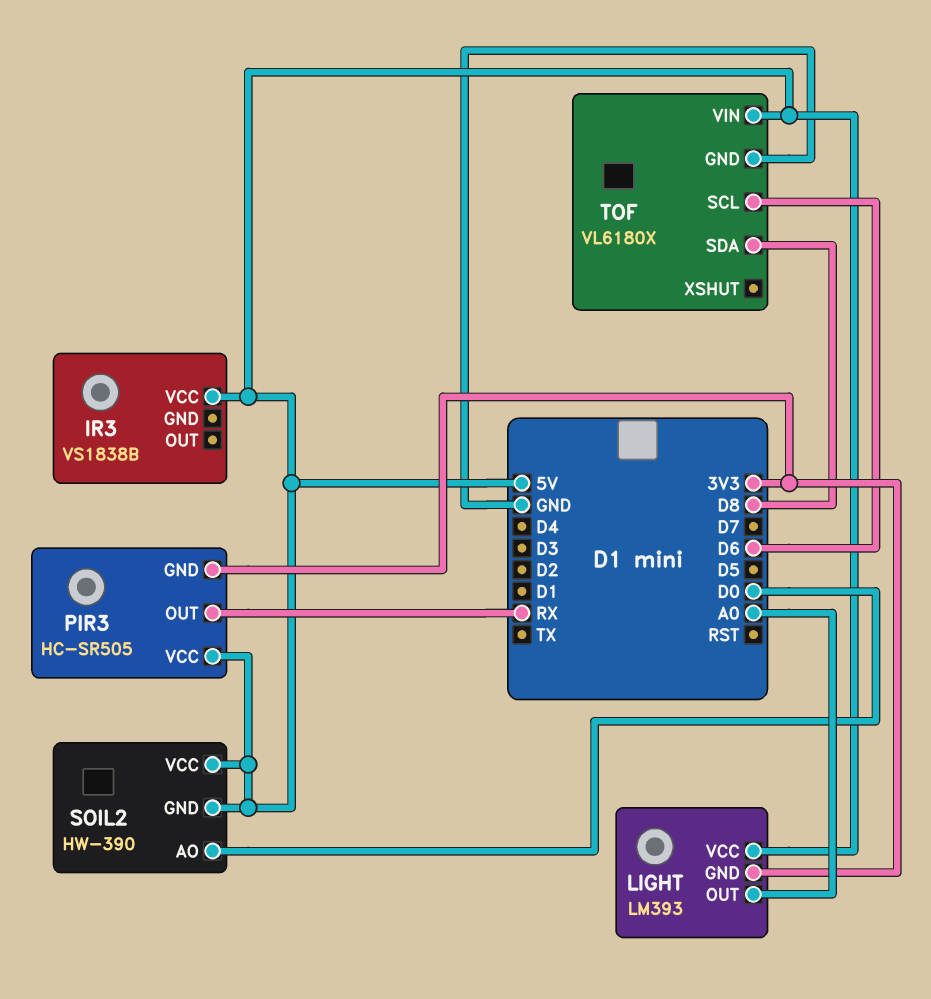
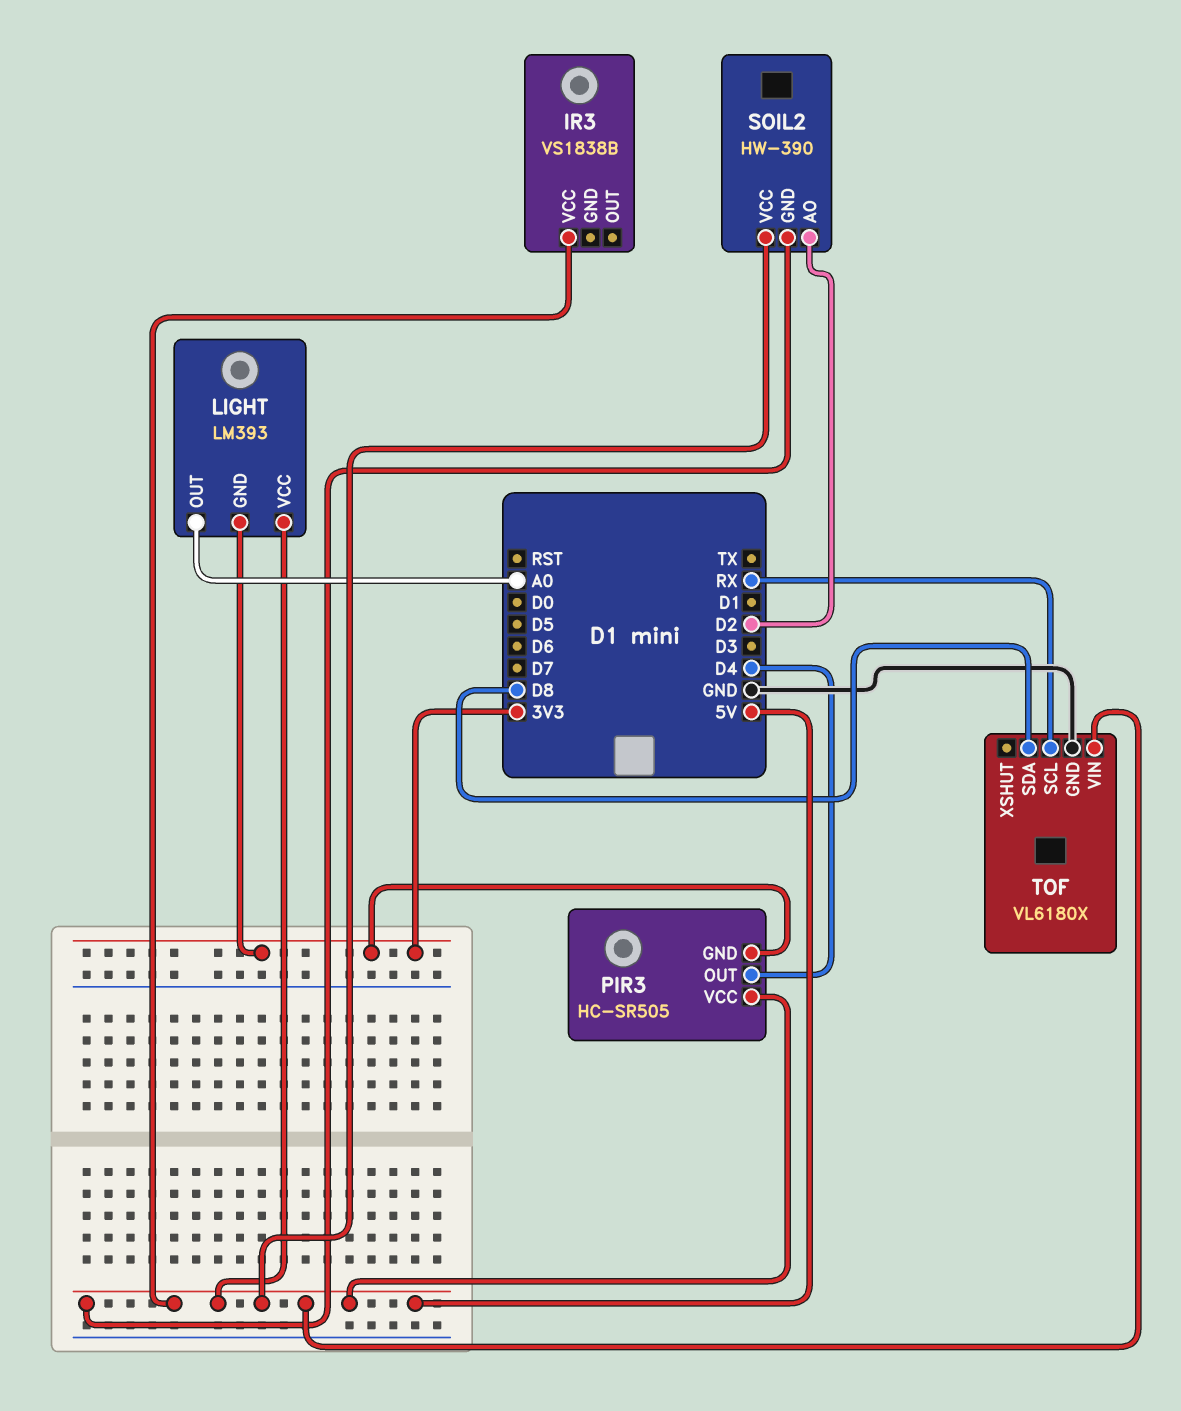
PIR3 pin OUT: RX -> D4
SOIL2 pin AO: D0 -> D2
TOF pin SCL: D6 -> RX

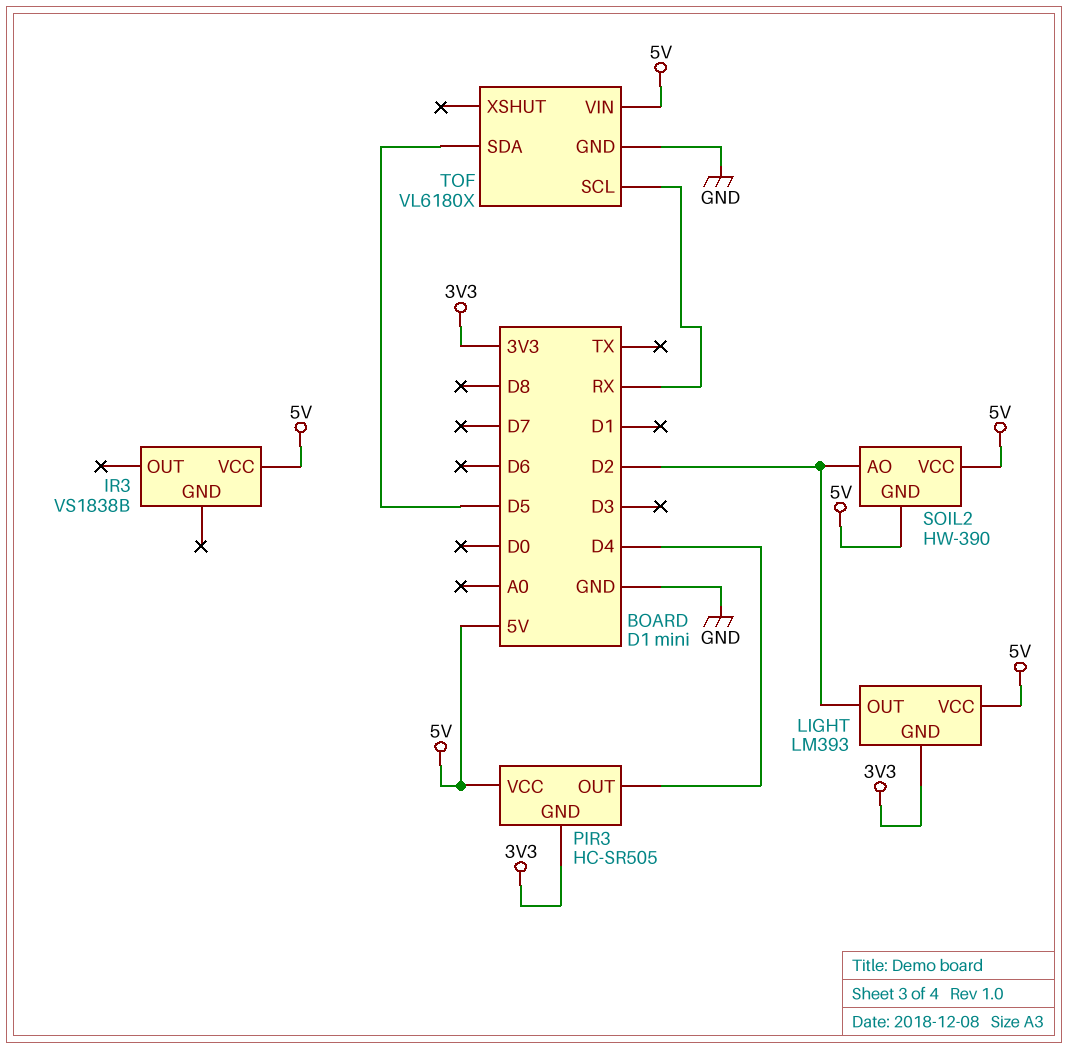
LIGHT pin OUT: A0 -> D2
TOF pin SDA: D8 -> D5

